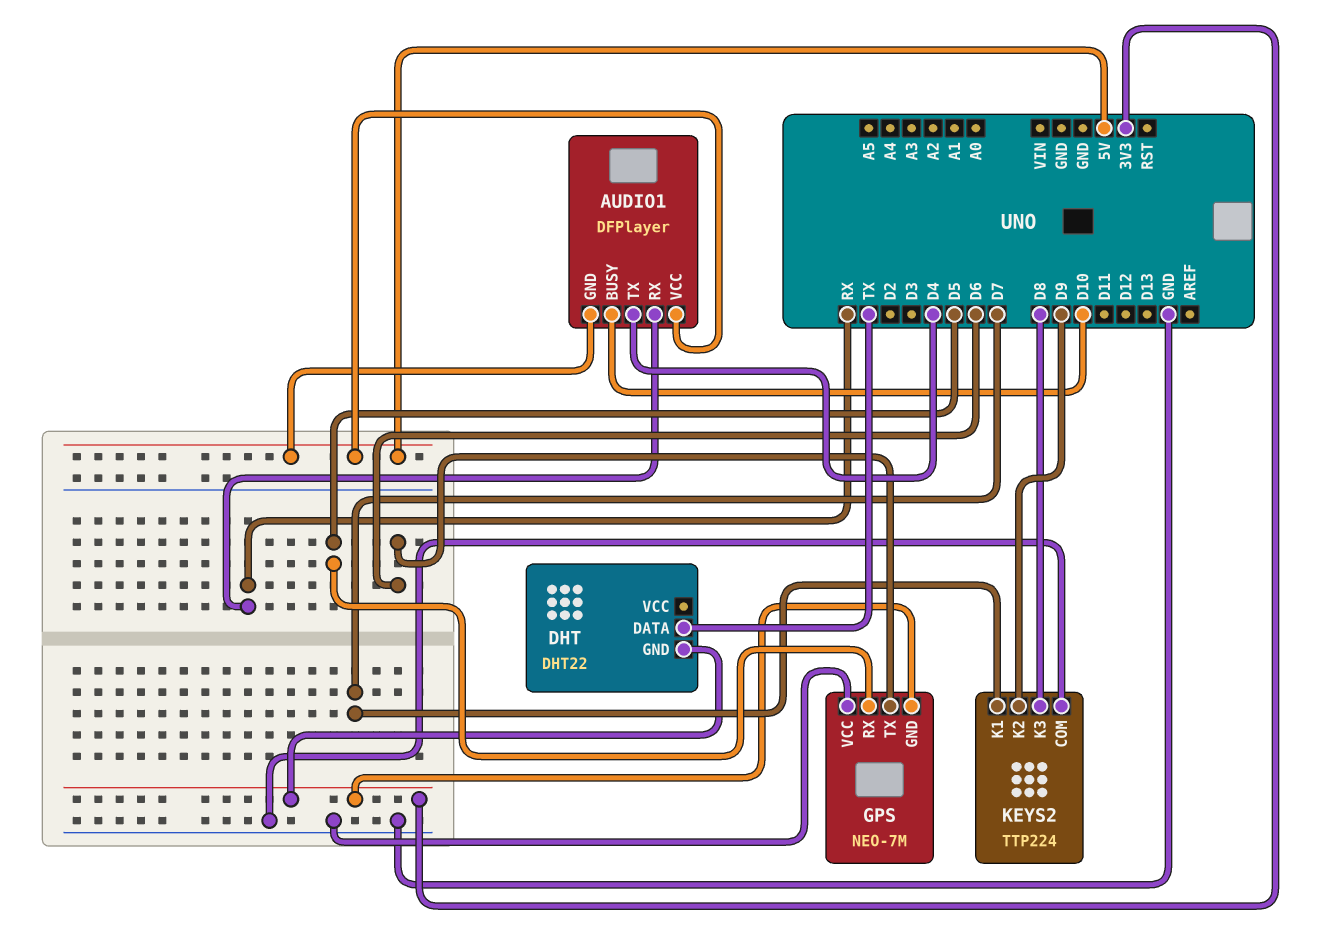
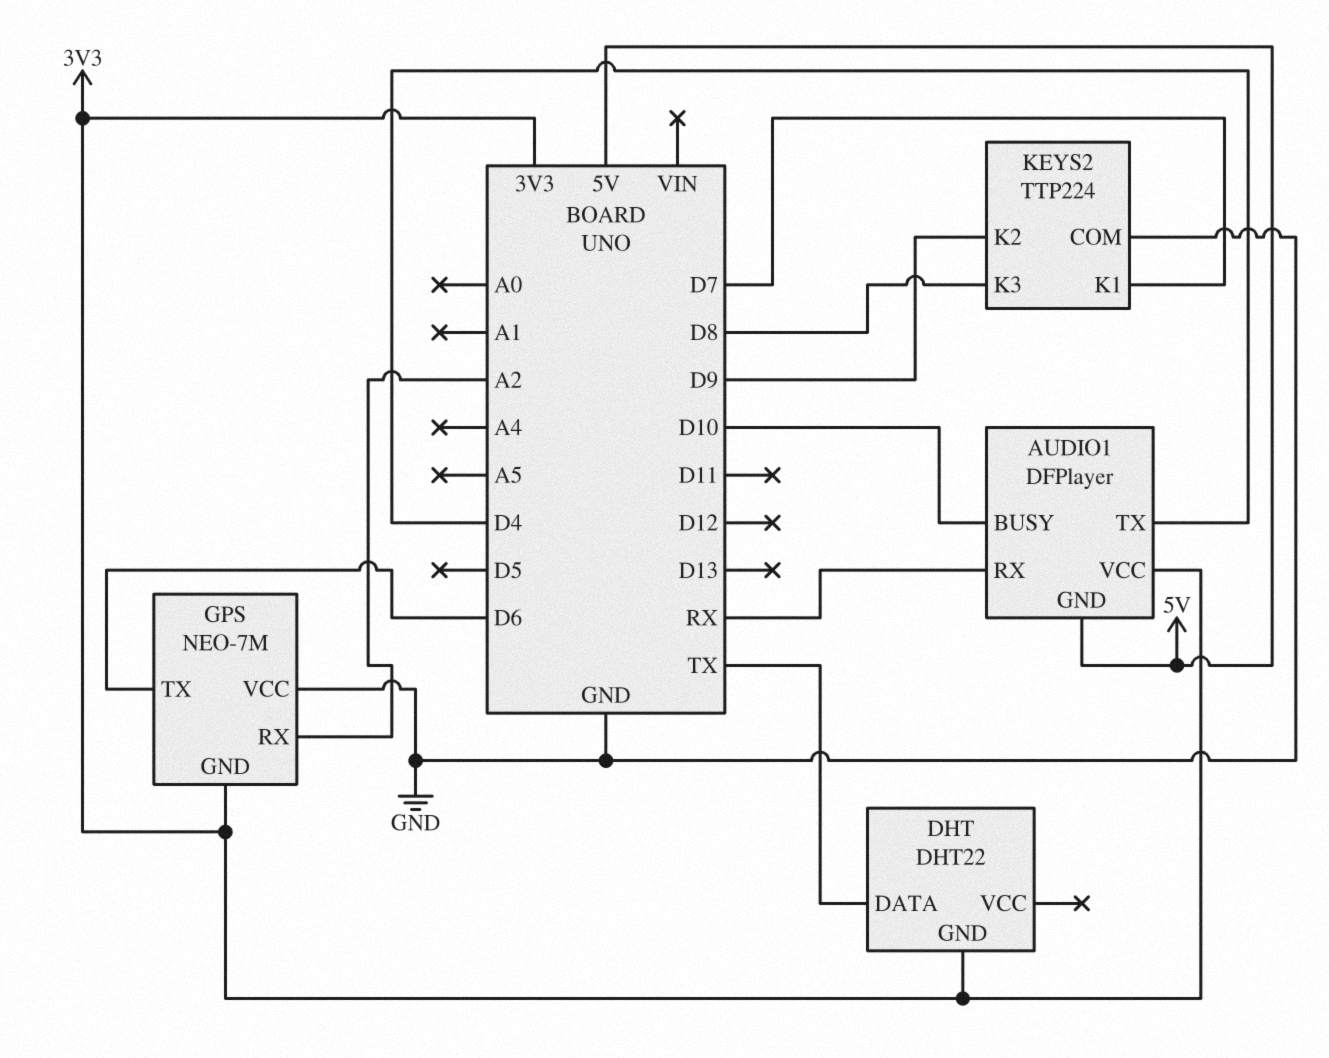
AUDIO1 pin VCC: 5V -> 3V3
GPS pin RX: D5 -> A2

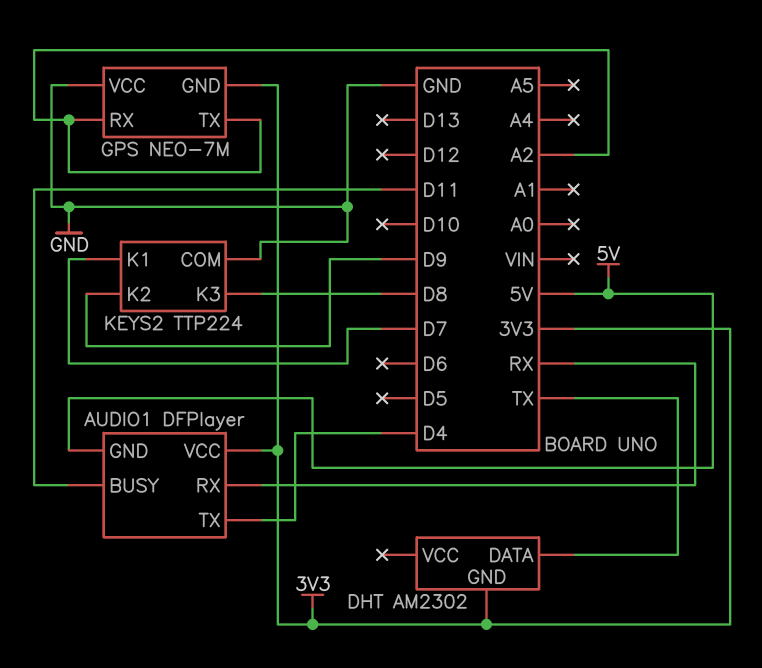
AUDIO1 pin BUSY: D10 -> D11
DHT: DHT22 -> AM2302
GPS pin TX: D6 -> A2

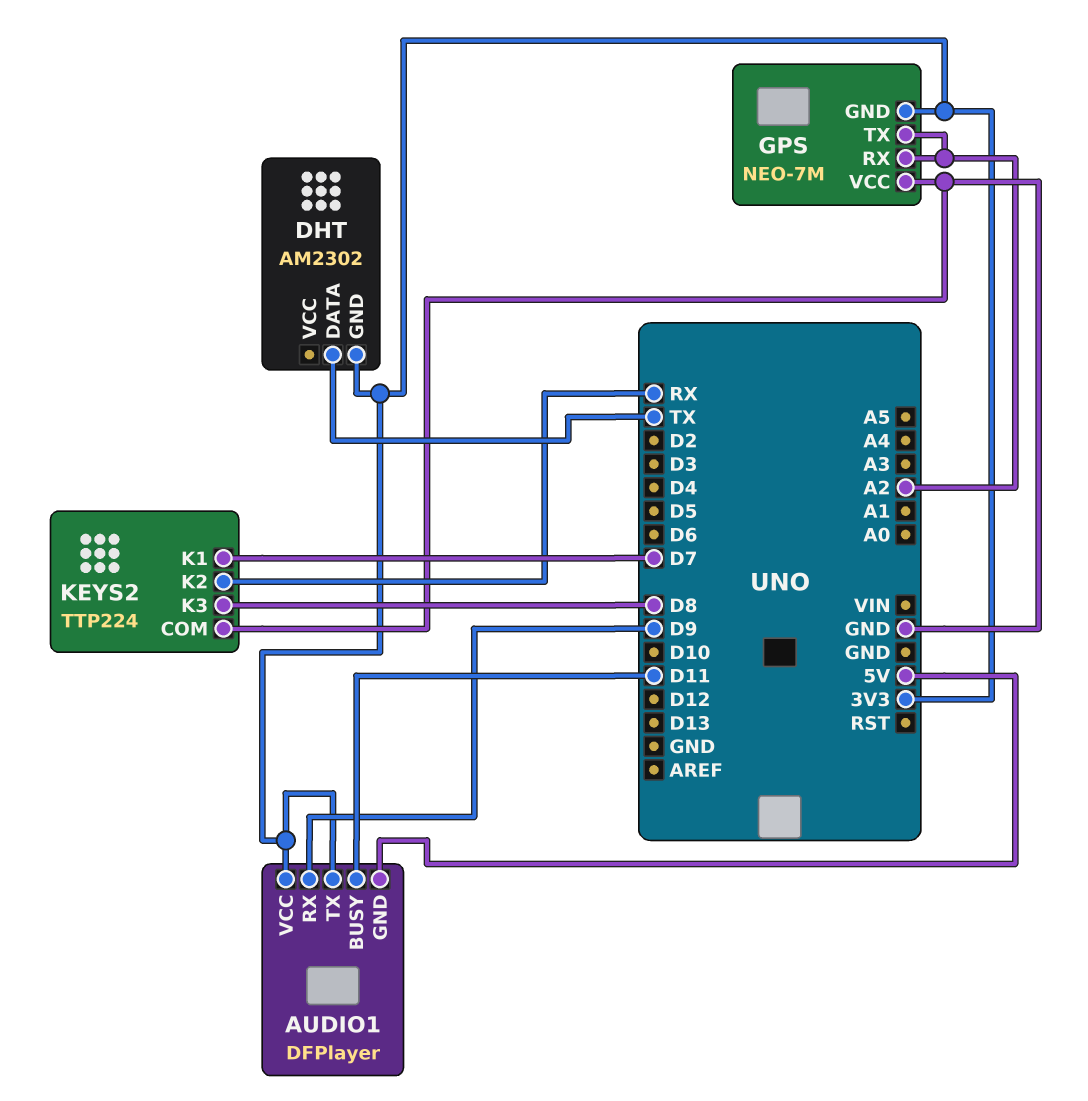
AUDIO1 pin RX: RX -> D9
AUDIO1 pin TX: D4 -> 3V3
KEYS2 pin K2: D9 -> RX

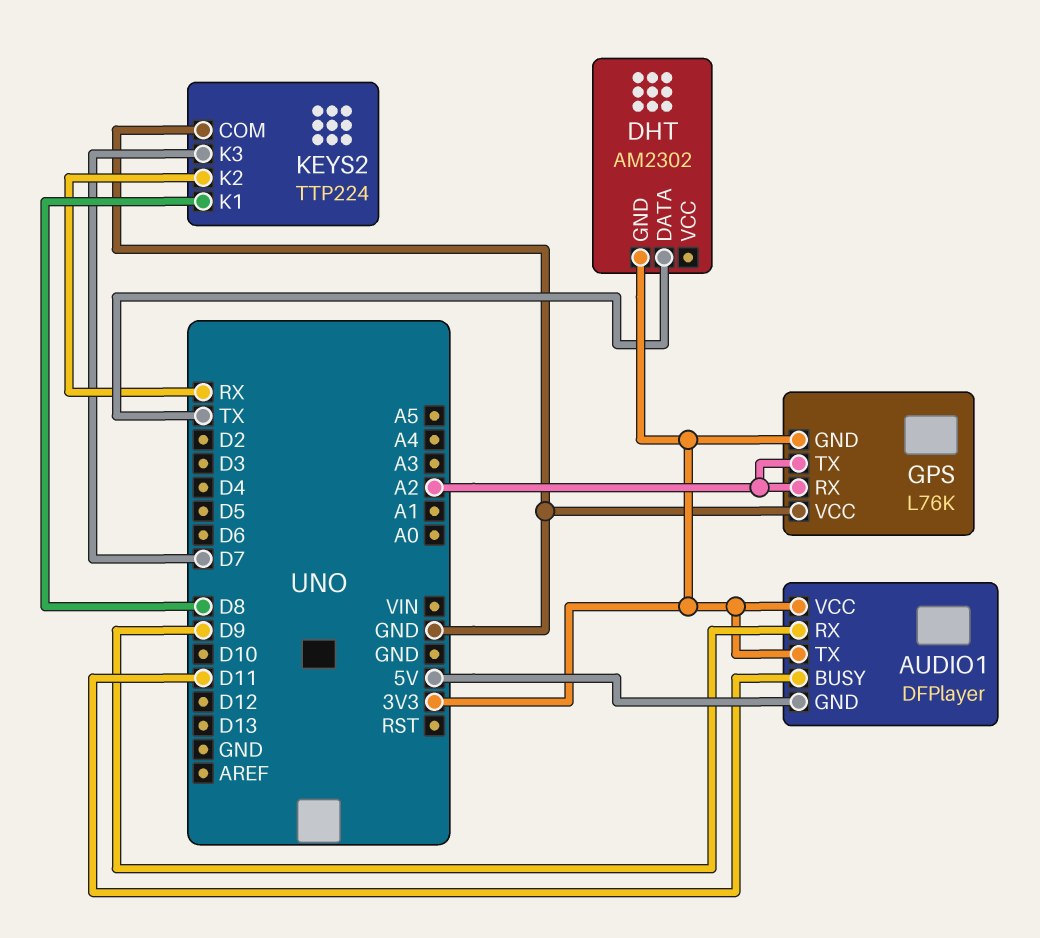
GPS: NEO-7M -> L76K
KEYS2 pin K1: D7 -> D8
KEYS2 pin K3: D8 -> D7

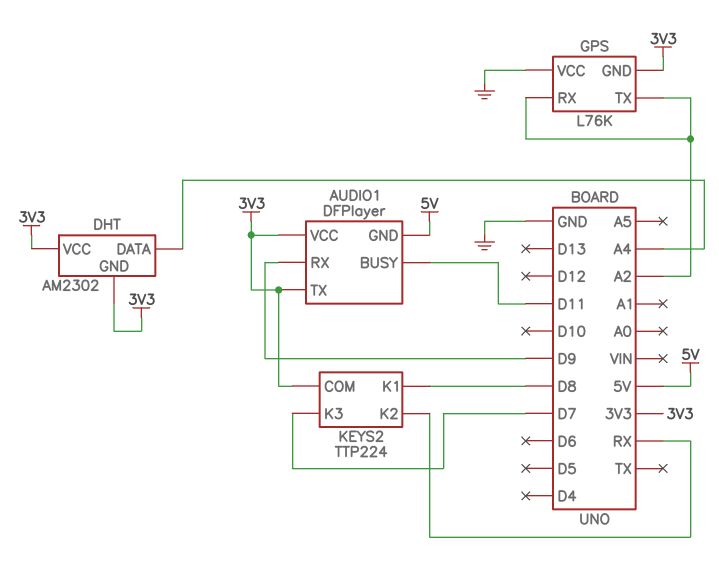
DHT pin DATA: TX -> A4
DHT pin VCC: none -> 3V3
KEYS2 pin COM: GND -> 3V3

